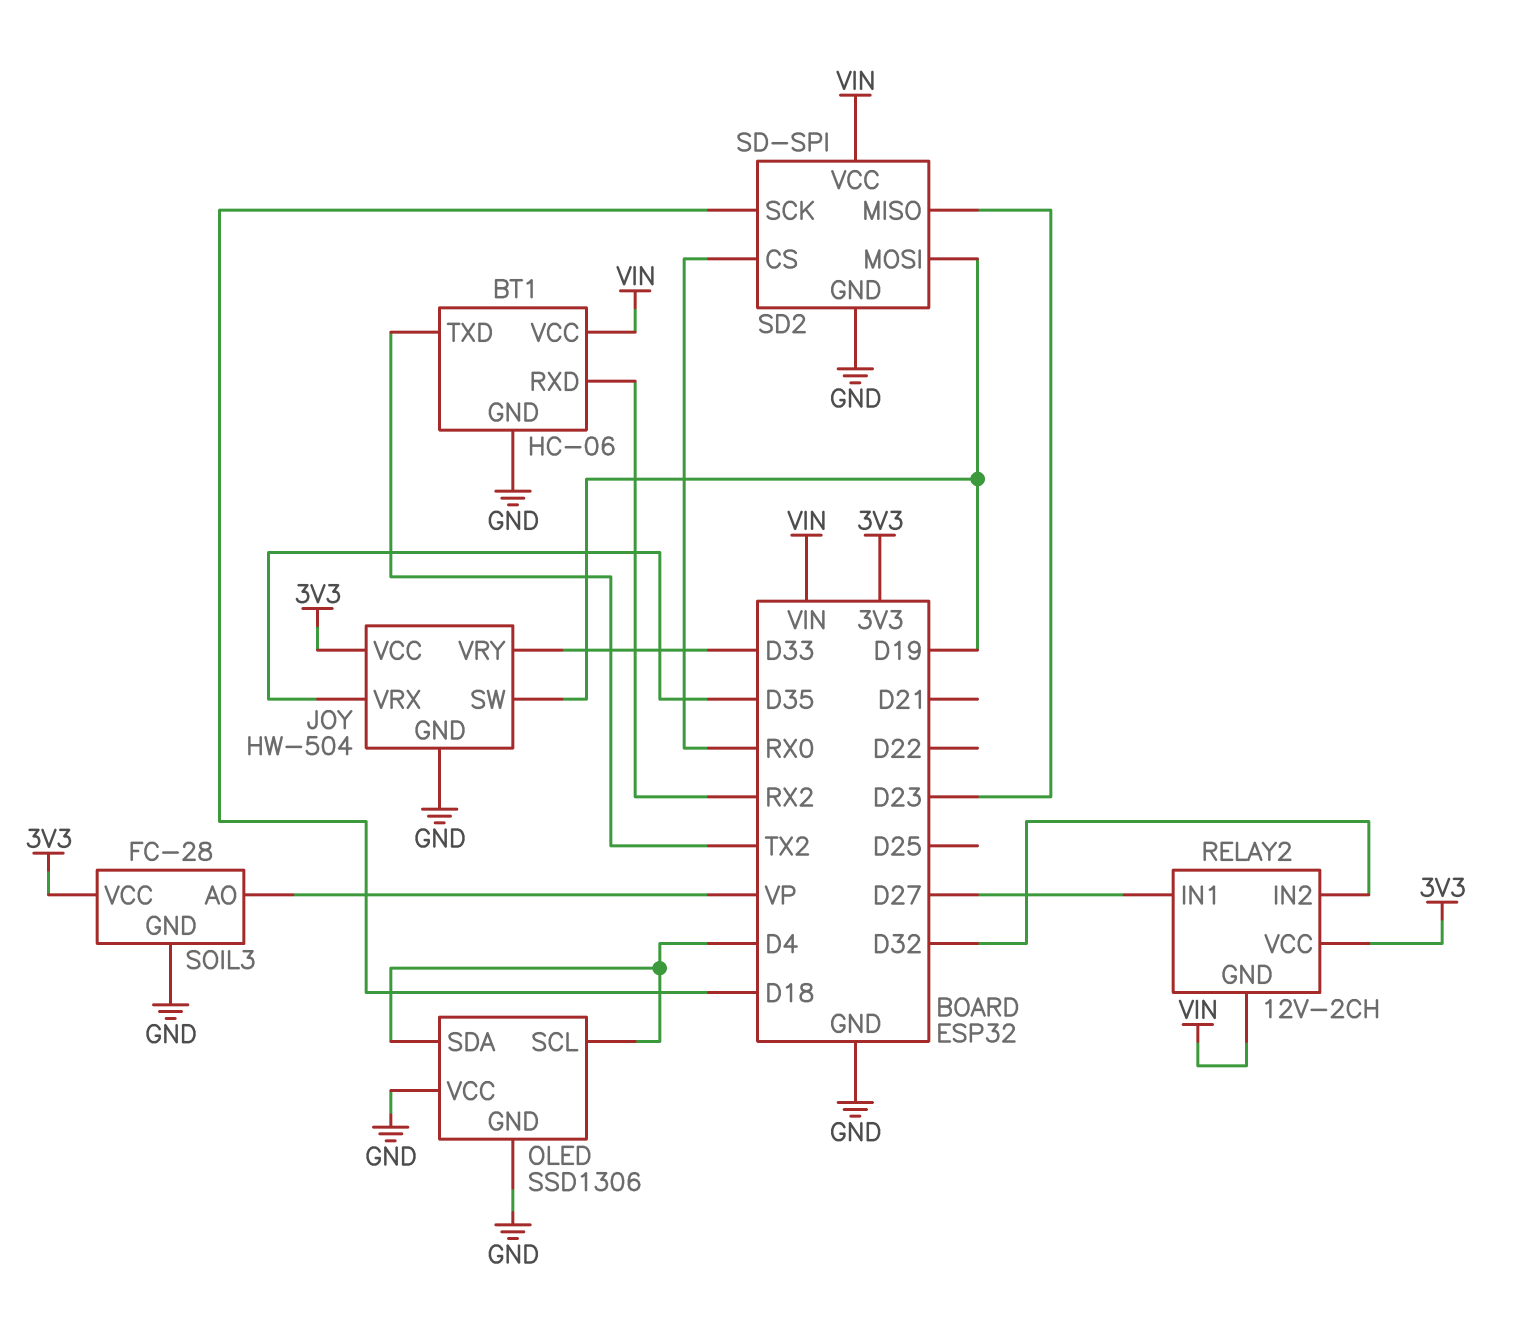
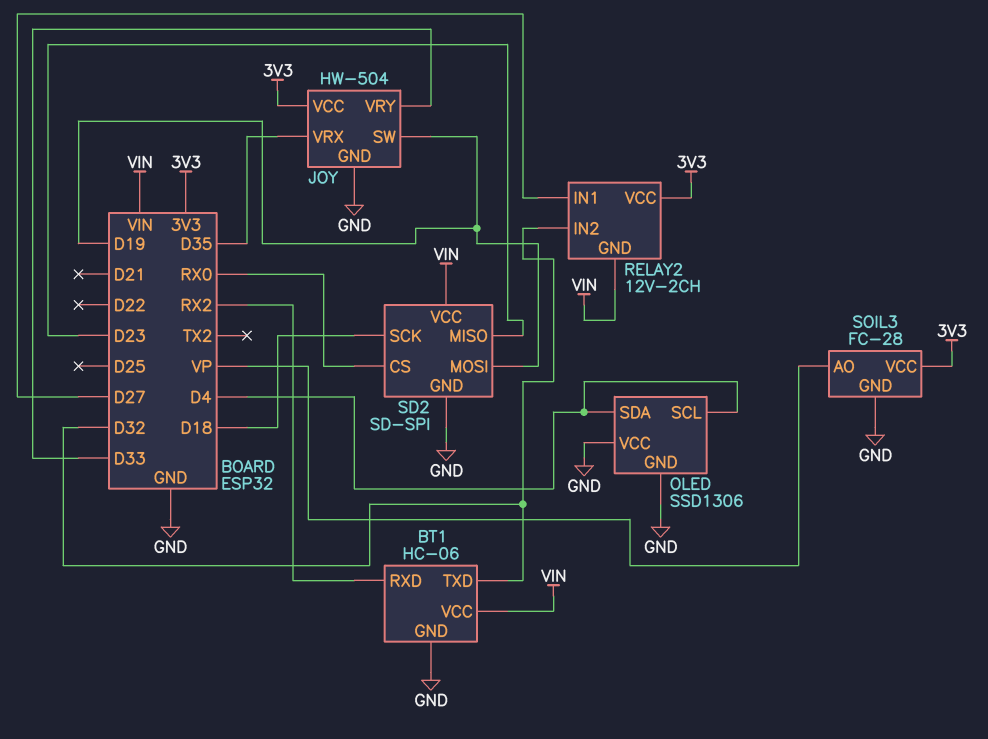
BT1 pin TXD: TX2 -> D32

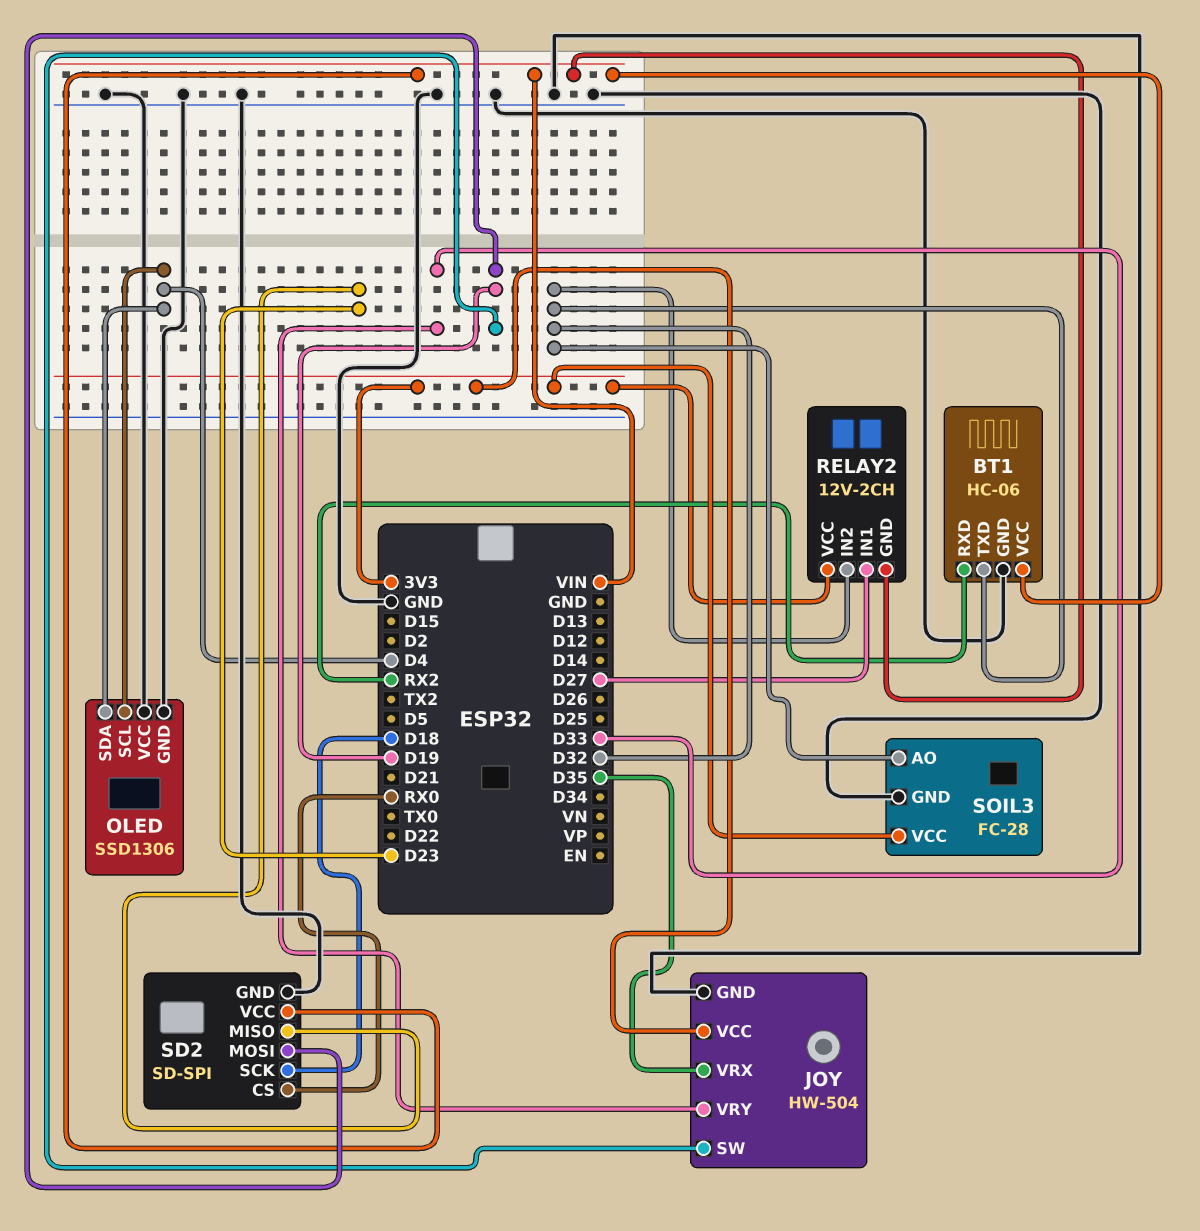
SOIL3 pin AO: VP -> D32

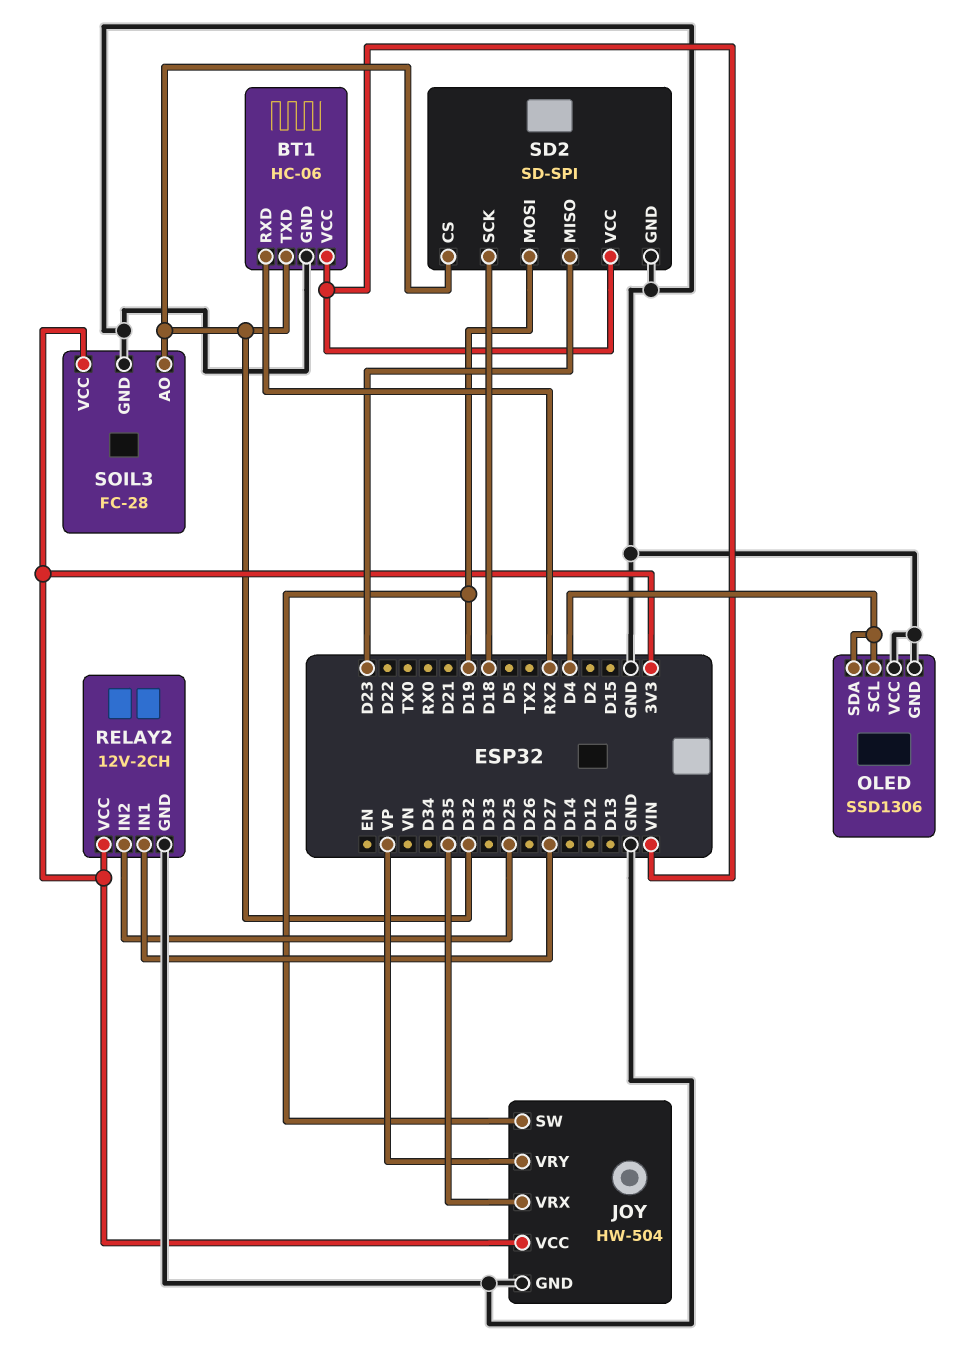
JOY pin VRY: D33 -> VP
RELAY2 pin GND: VIN -> GND
RELAY2 pin IN2: D32 -> D25
SD2 pin CS: RX0 -> D32

